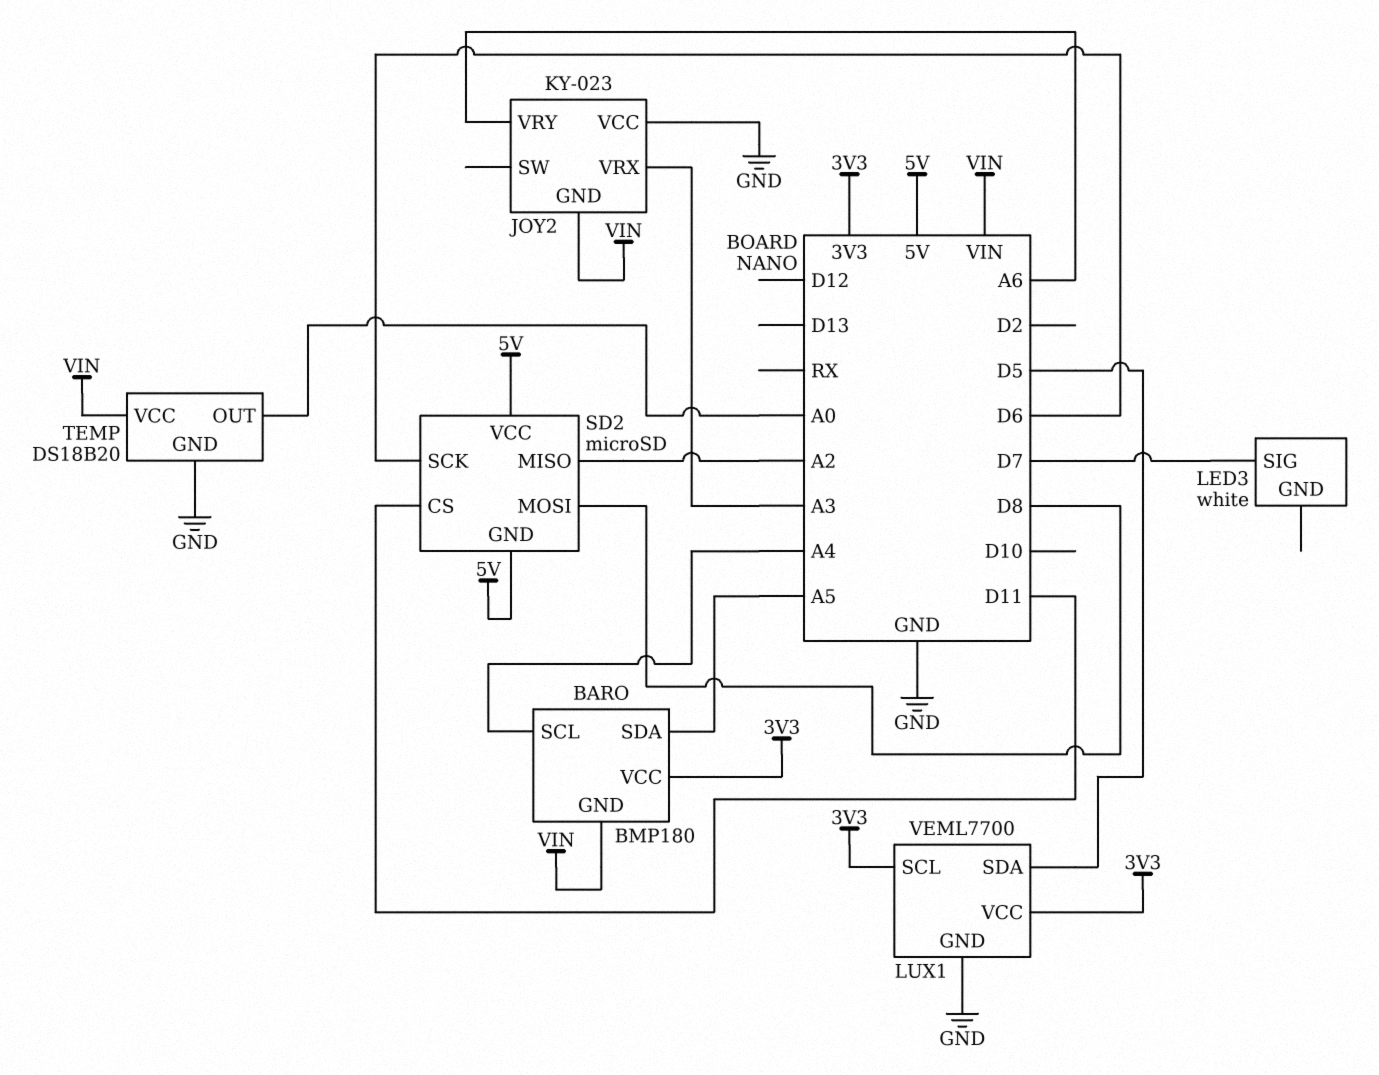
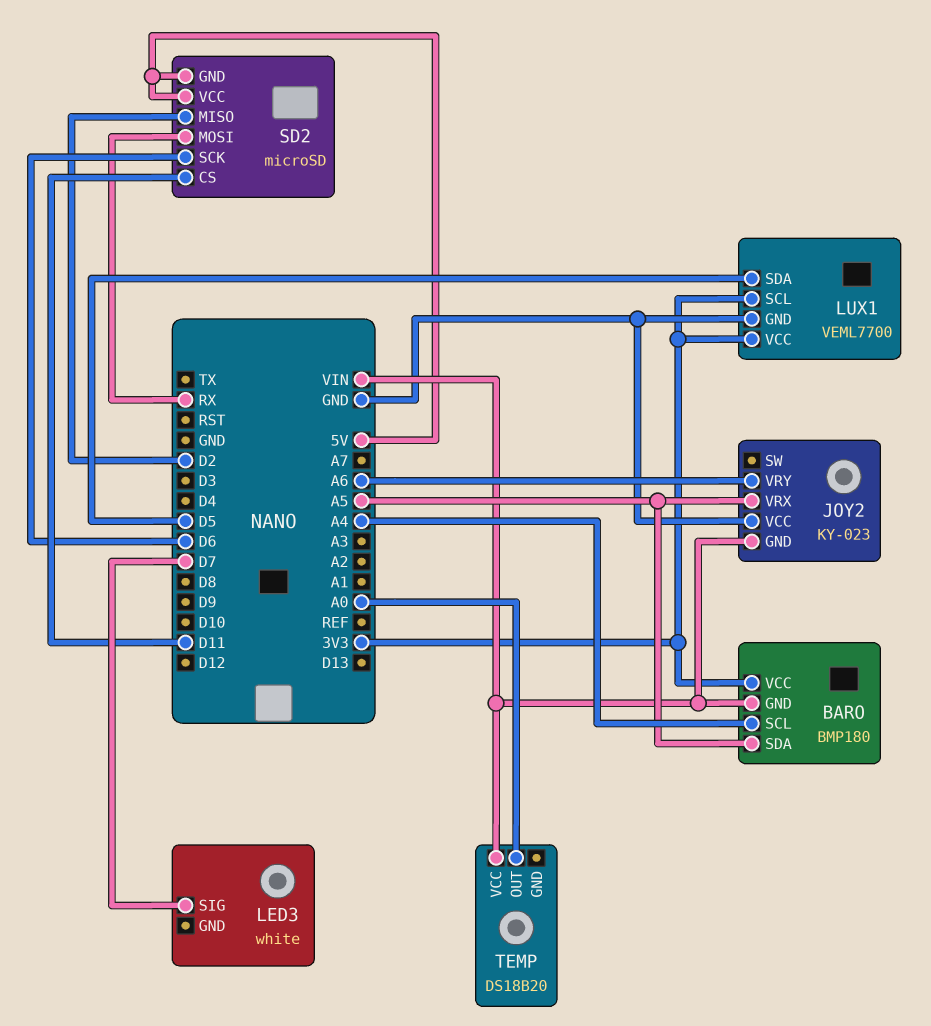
JOY2 pin VRX: A3 -> A5
SD2 pin MISO: A2 -> D2
SD2 pin MOSI: D8 -> RX
TEMP pin GND: GND -> none

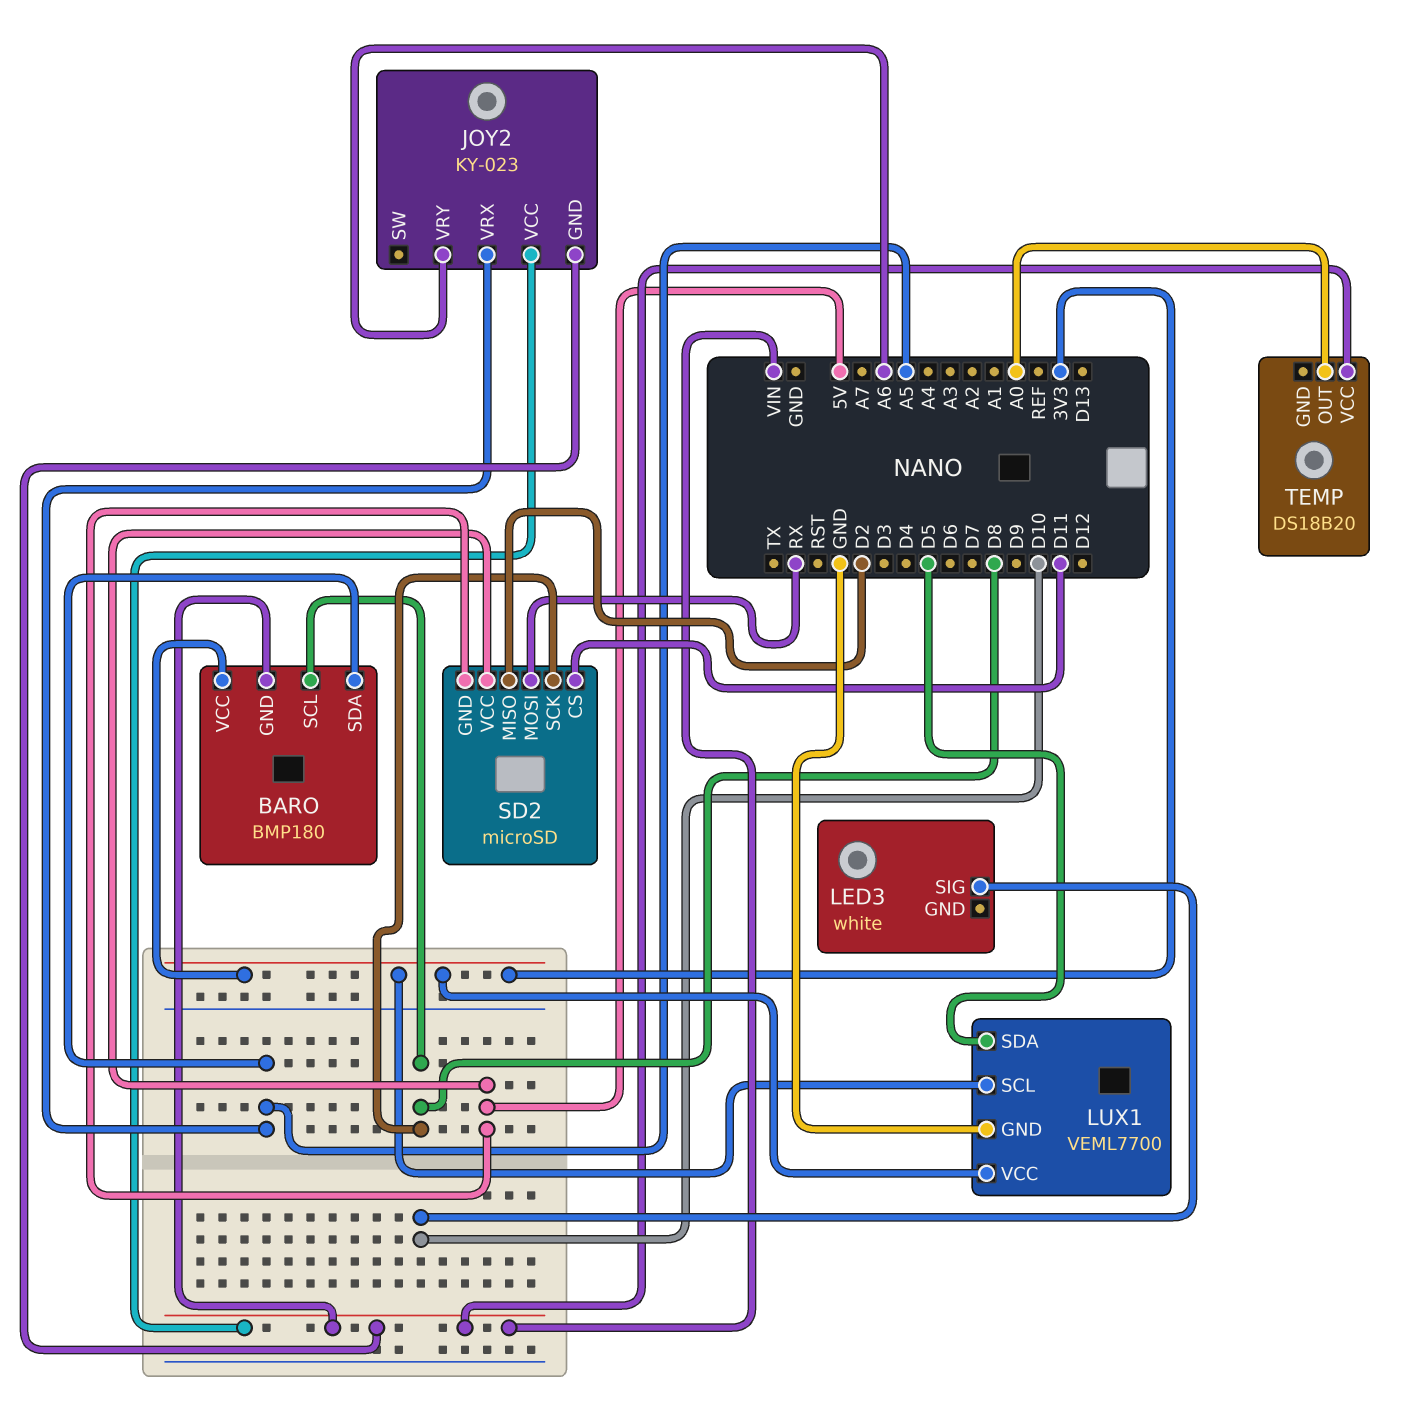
BARO pin SCL: A4 -> D8
JOY2 pin VCC: GND -> VIN
LED3 pin SIG: D7 -> D10
SD2 pin SCK: D6 -> D8

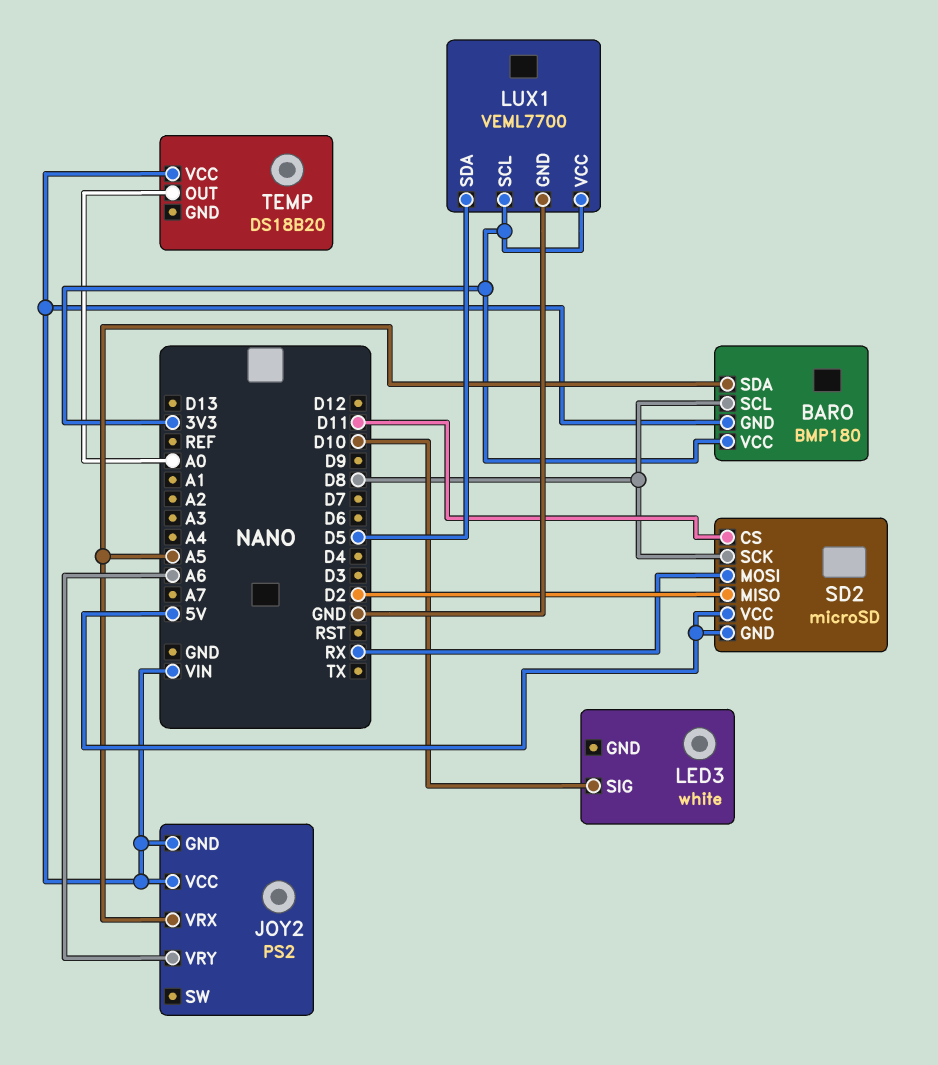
JOY2: KY-023 -> PS2

